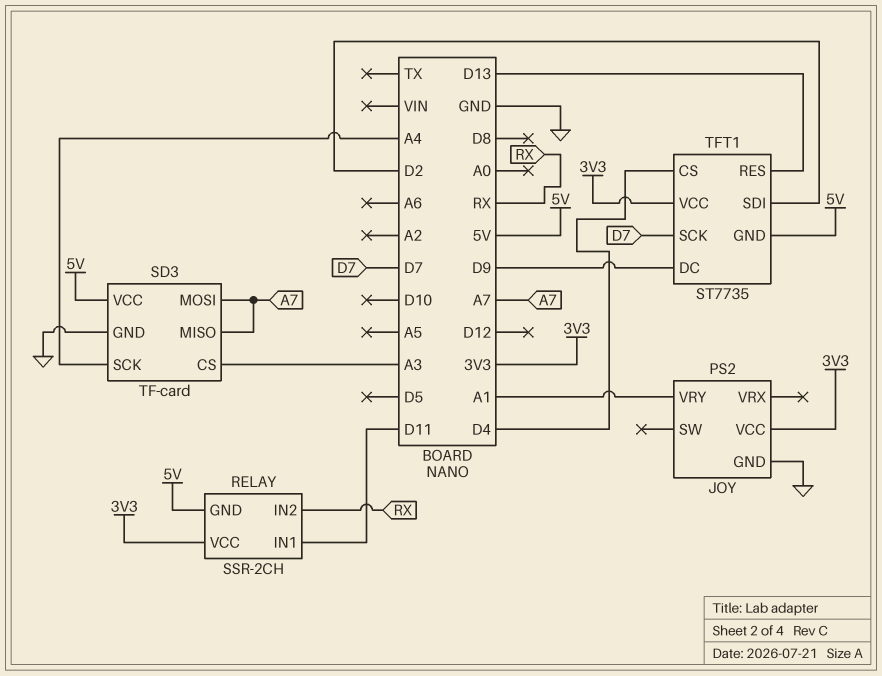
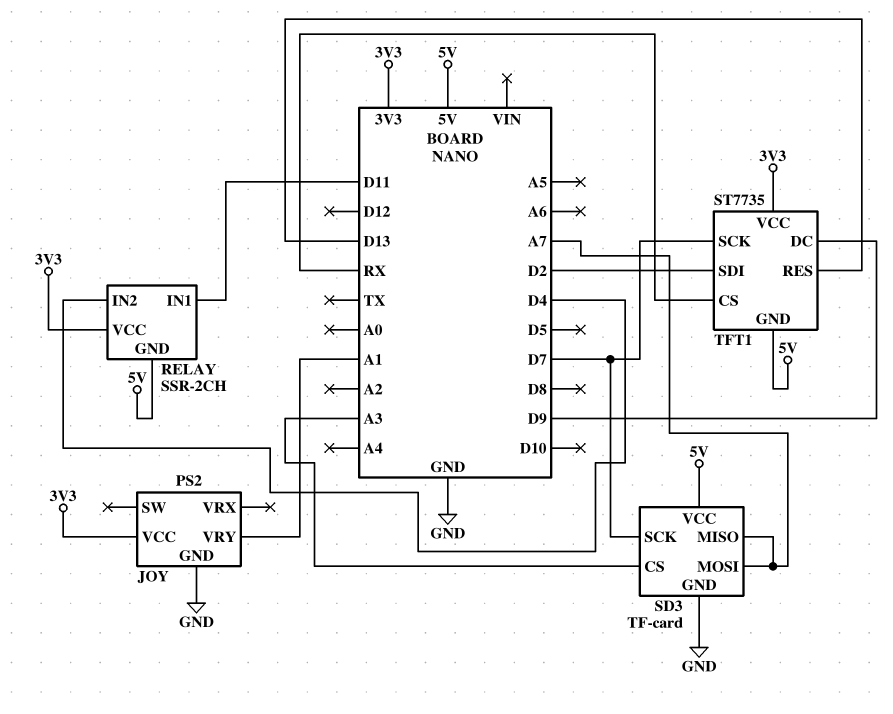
RELAY pin IN2: RX -> D4
SD3 pin SCK: A4 -> D7
TFT1 pin CS: D4 -> RX

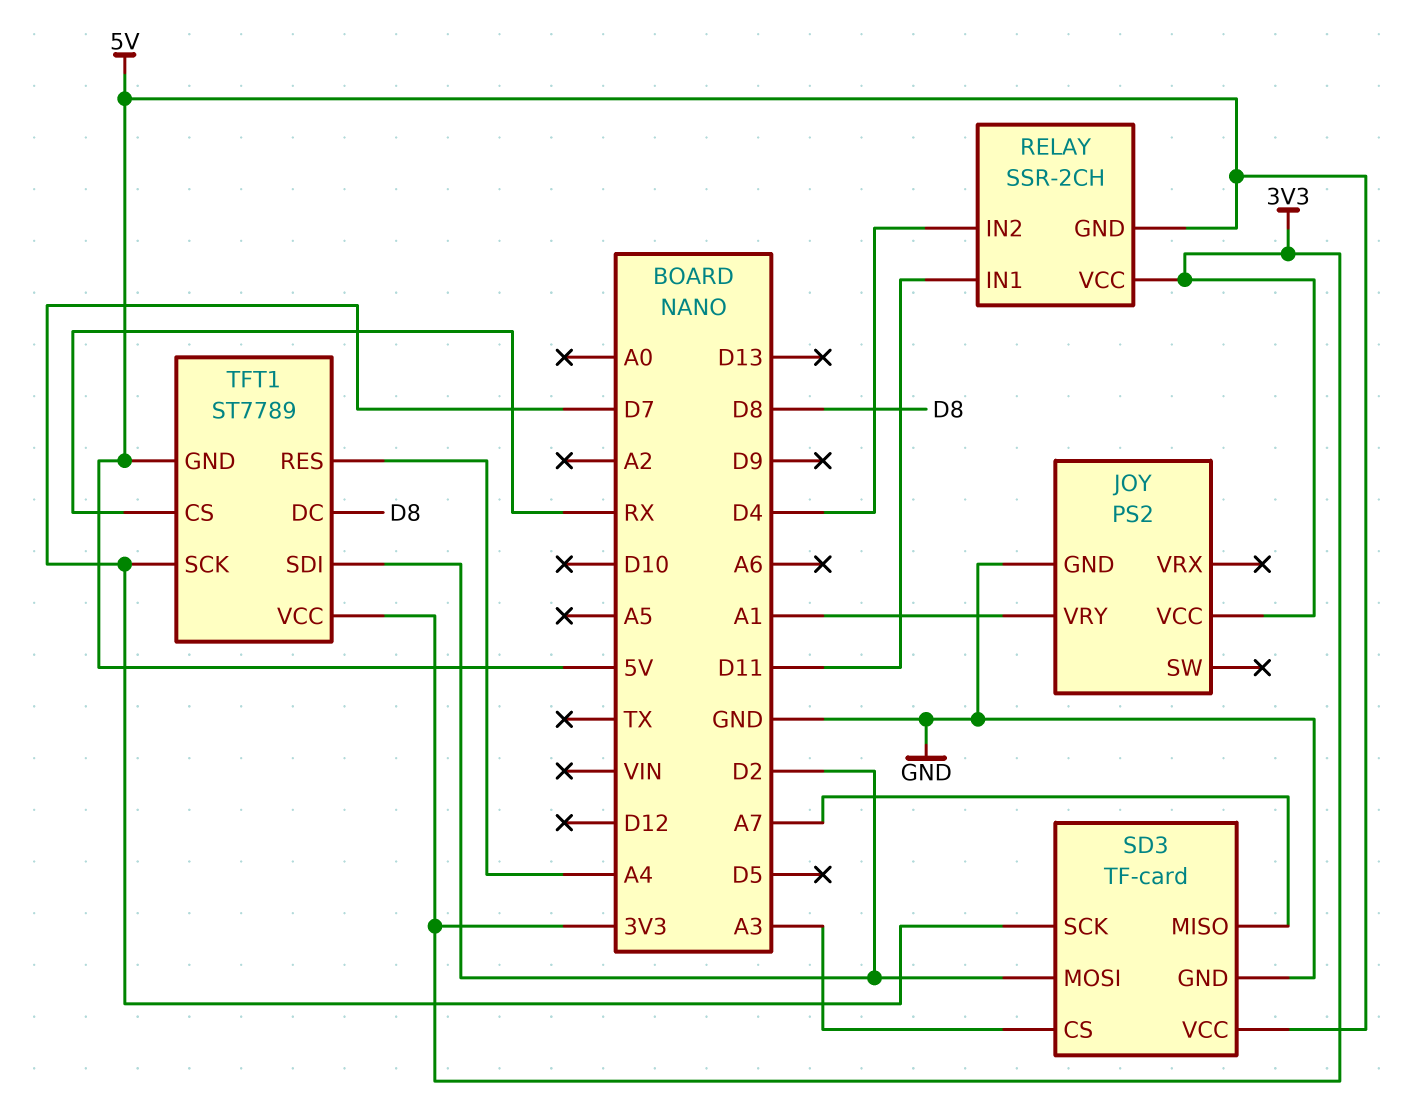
SD3 pin MOSI: A7 -> D2
TFT1: ST7735 -> ST7789
TFT1 pin DC: D9 -> D8
TFT1 pin RES: D13 -> A4

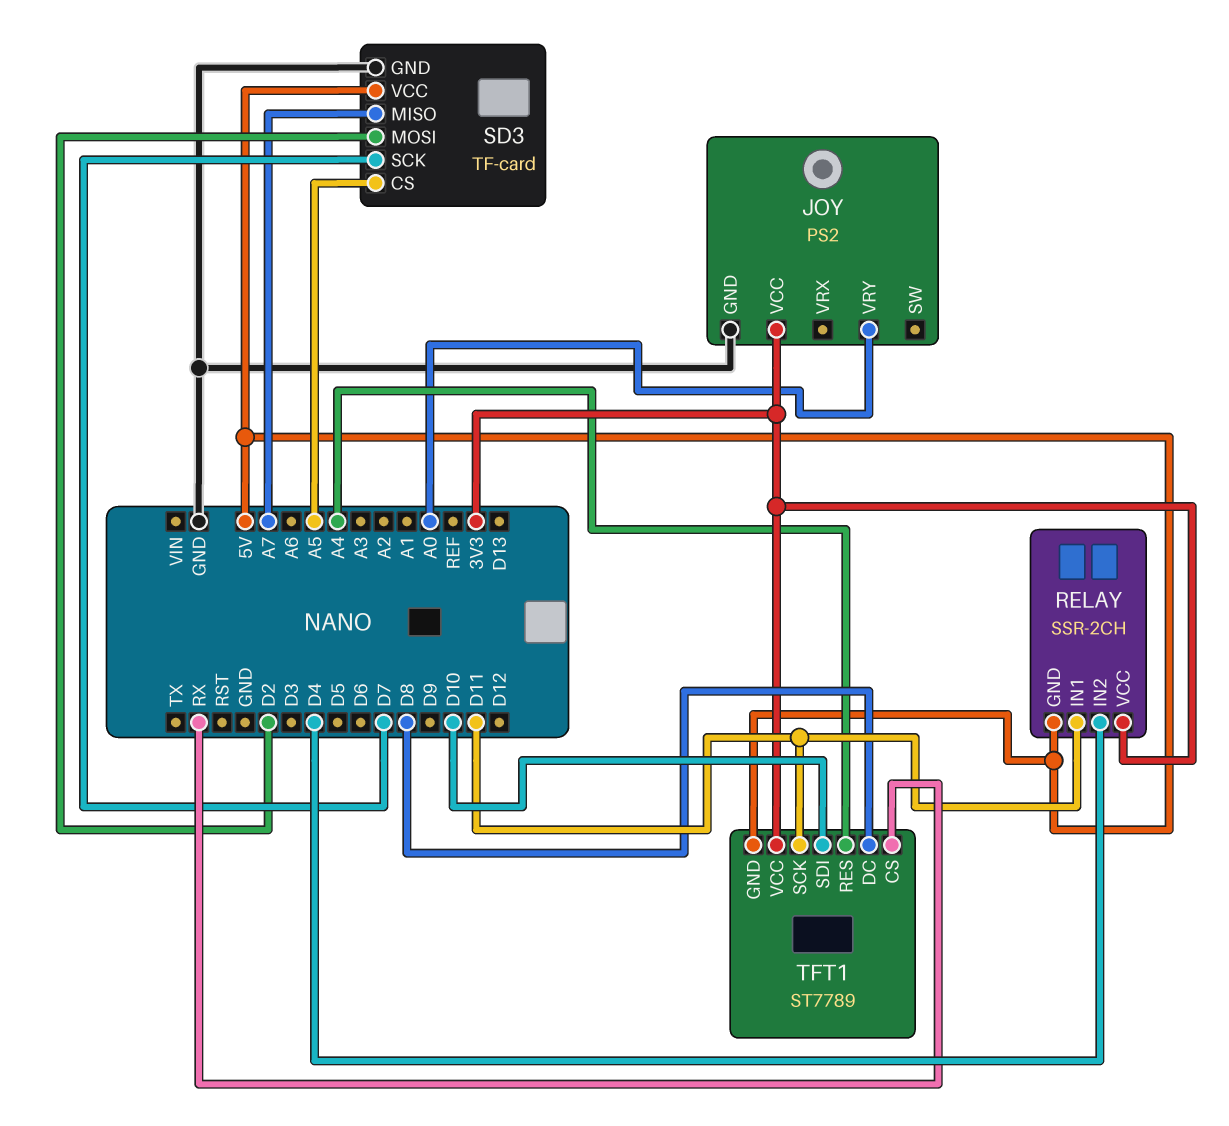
JOY pin VRY: A1 -> A0
SD3 pin CS: A3 -> A5
TFT1 pin SCK: D7 -> D11
TFT1 pin SDI: D2 -> D10

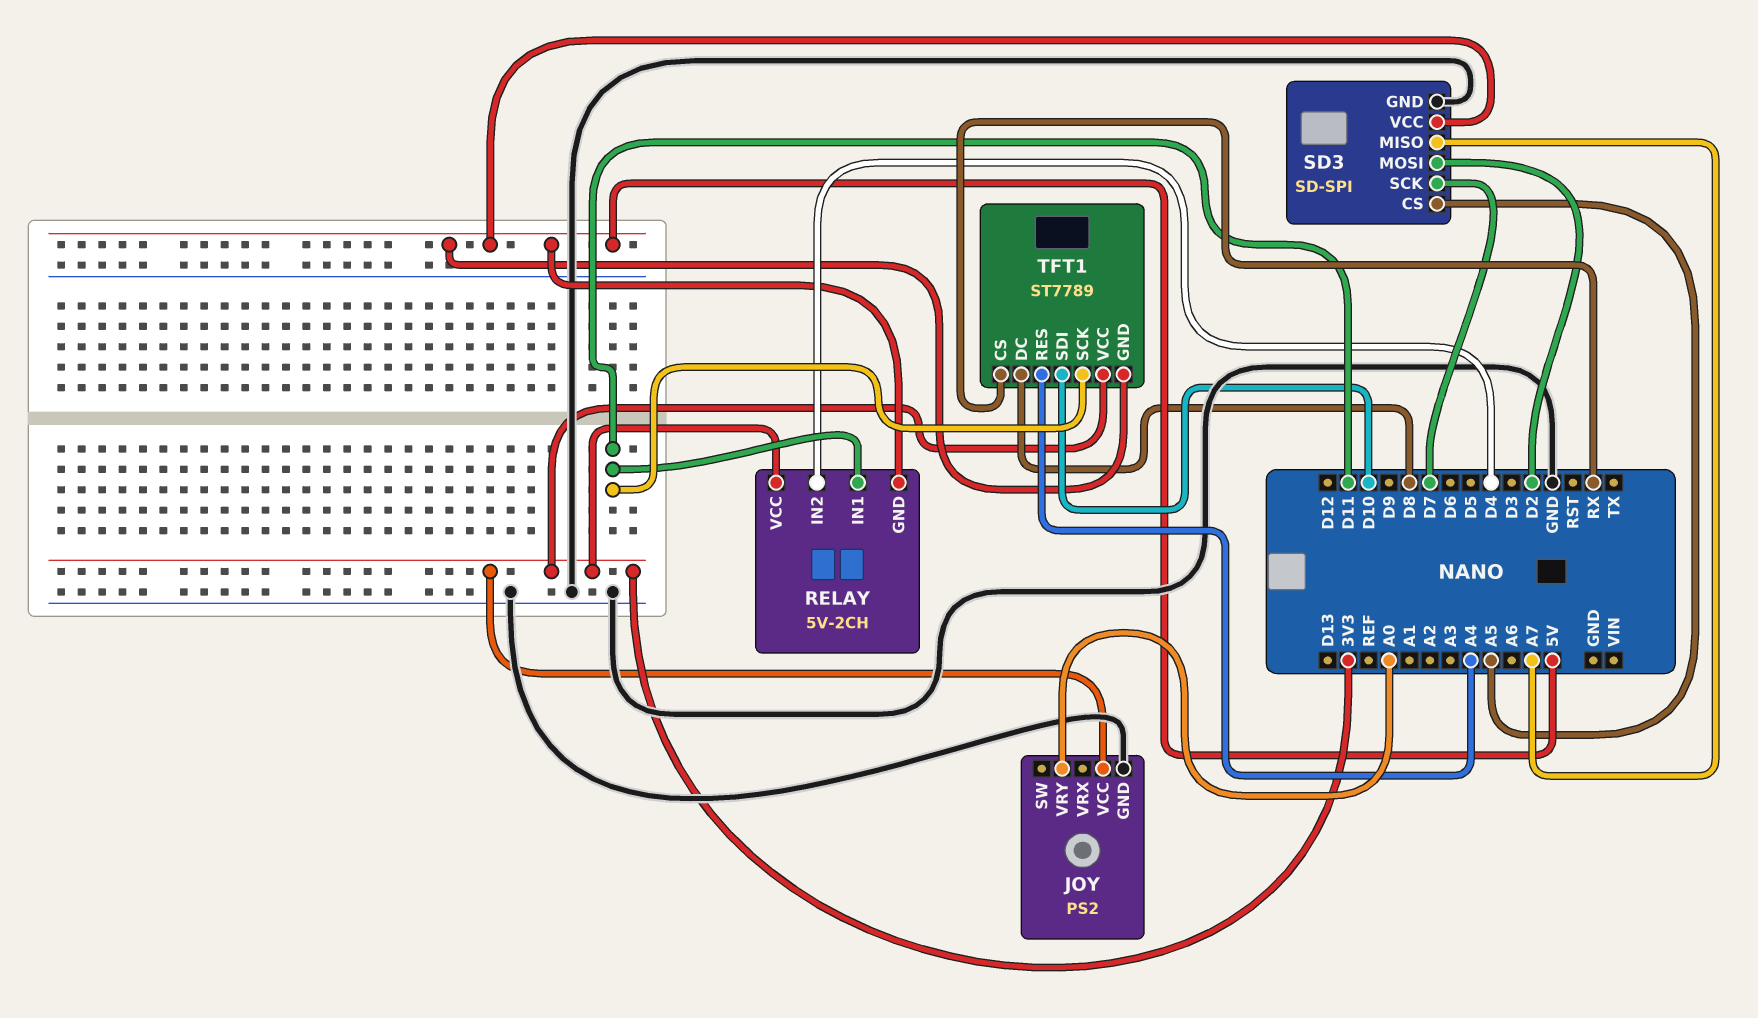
RELAY: SSR-2CH -> 5V-2CH
SD3: TF-card -> SD-SPI

